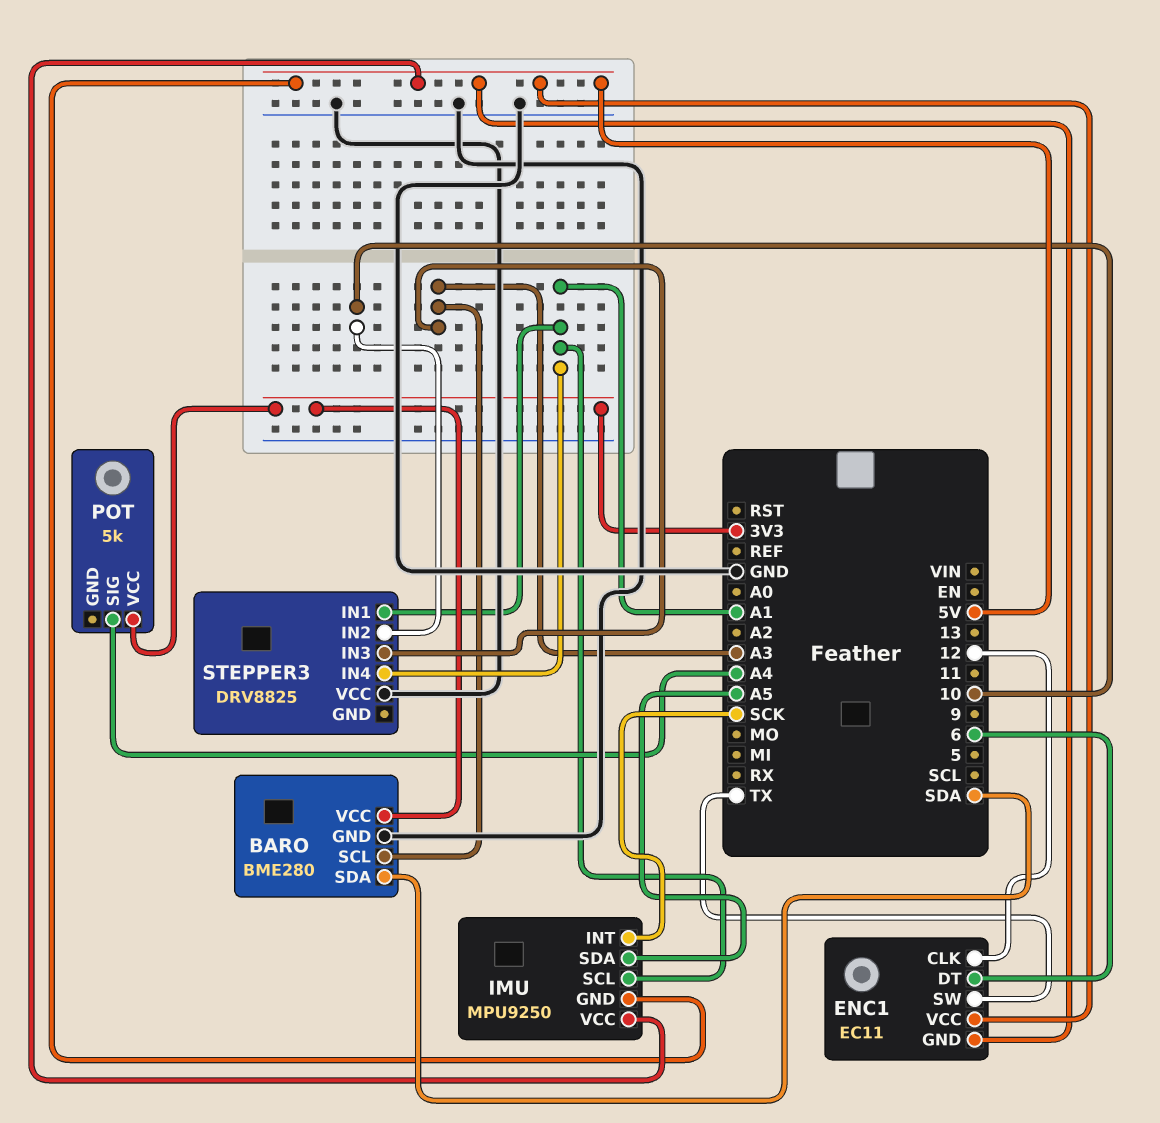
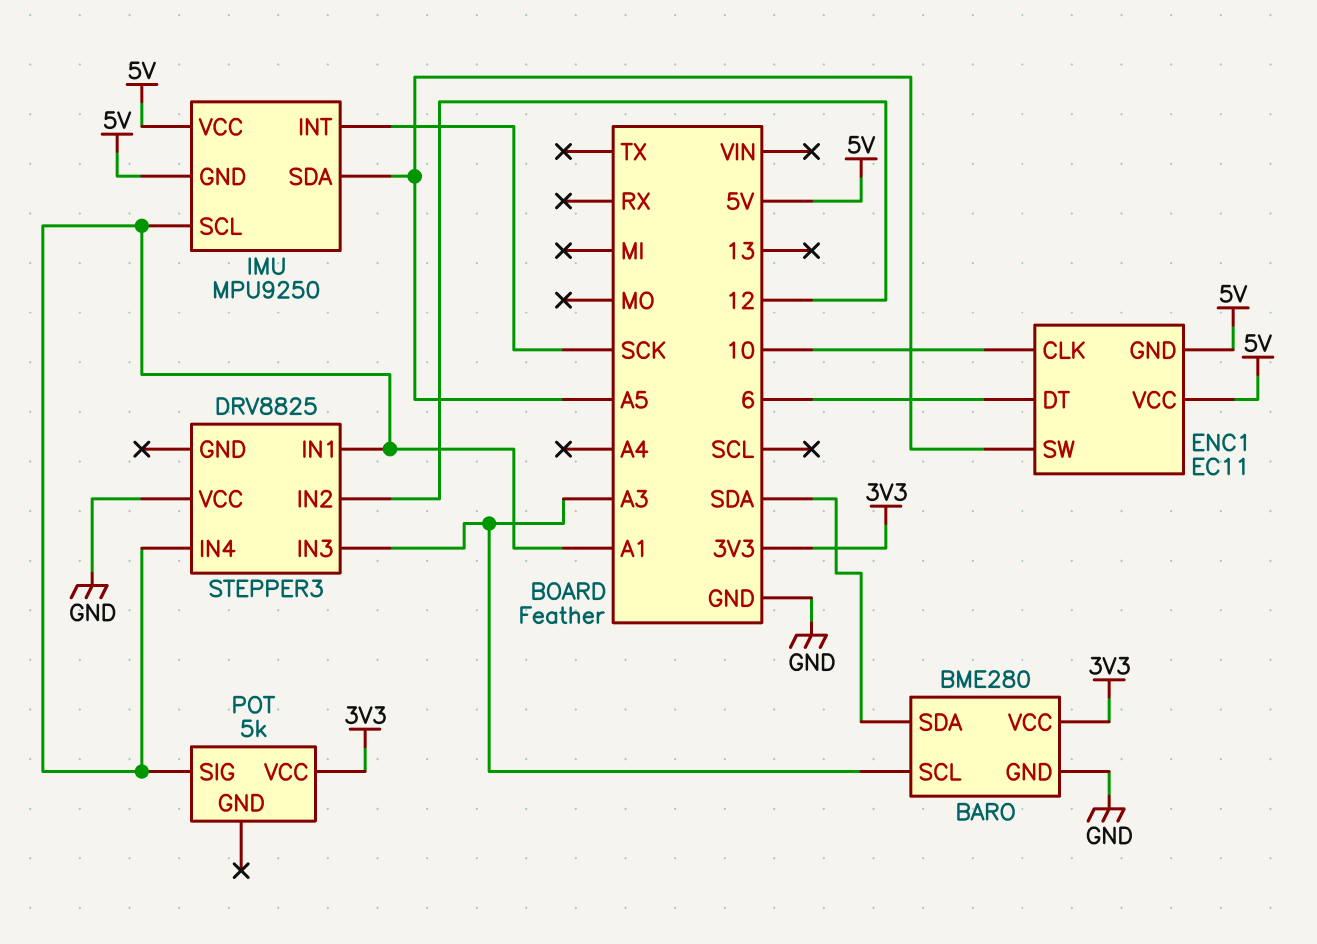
ENC1 pin CLK: 12 -> 10
ENC1 pin SW: TX -> A5
POT pin SIG: A4 -> A1
STEPPER3 pin IN2: 10 -> 12

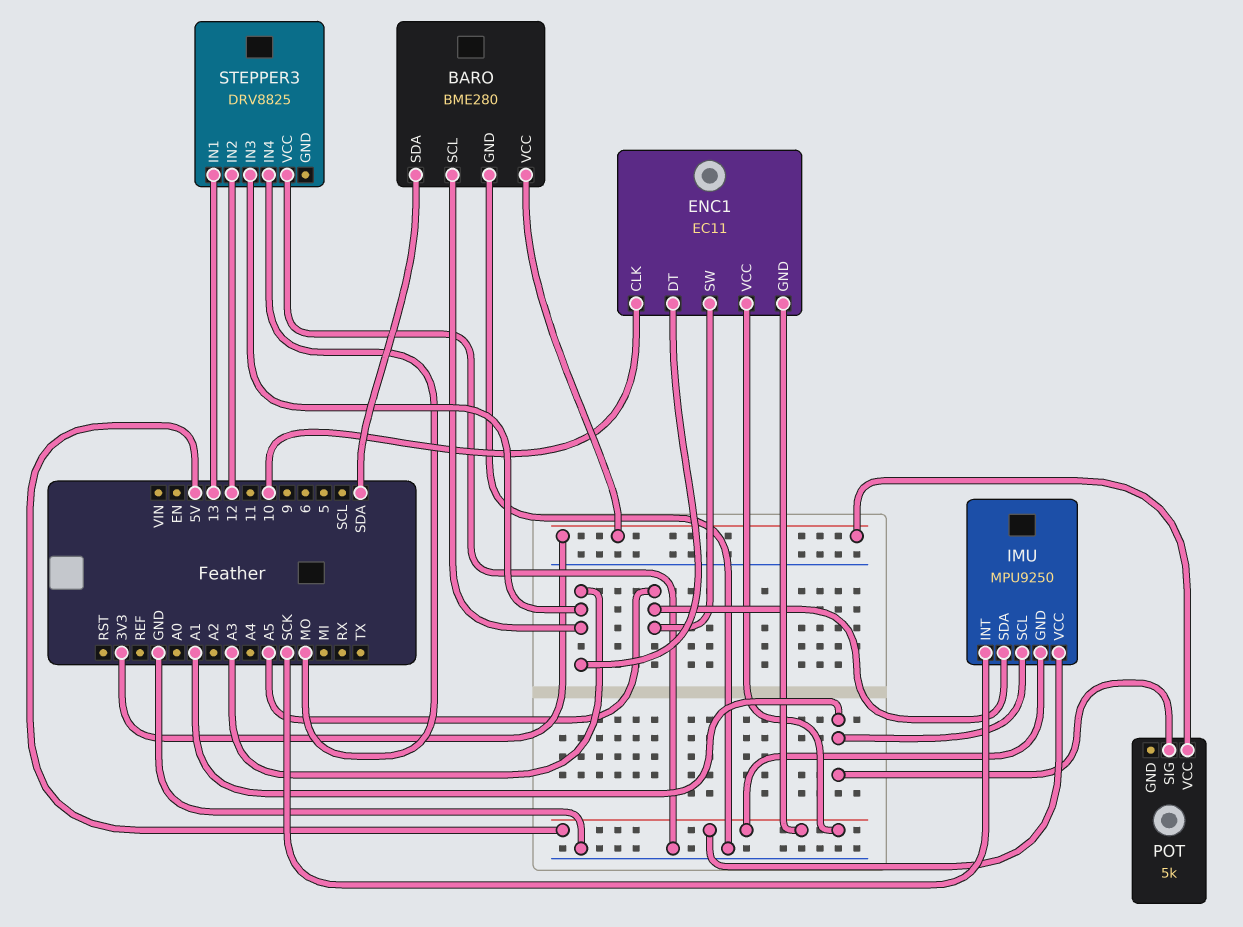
ENC1 pin DT: 6 -> A3
STEPPER3 pin IN1: A1 -> 13
STEPPER3 pin IN4: A1 -> MO

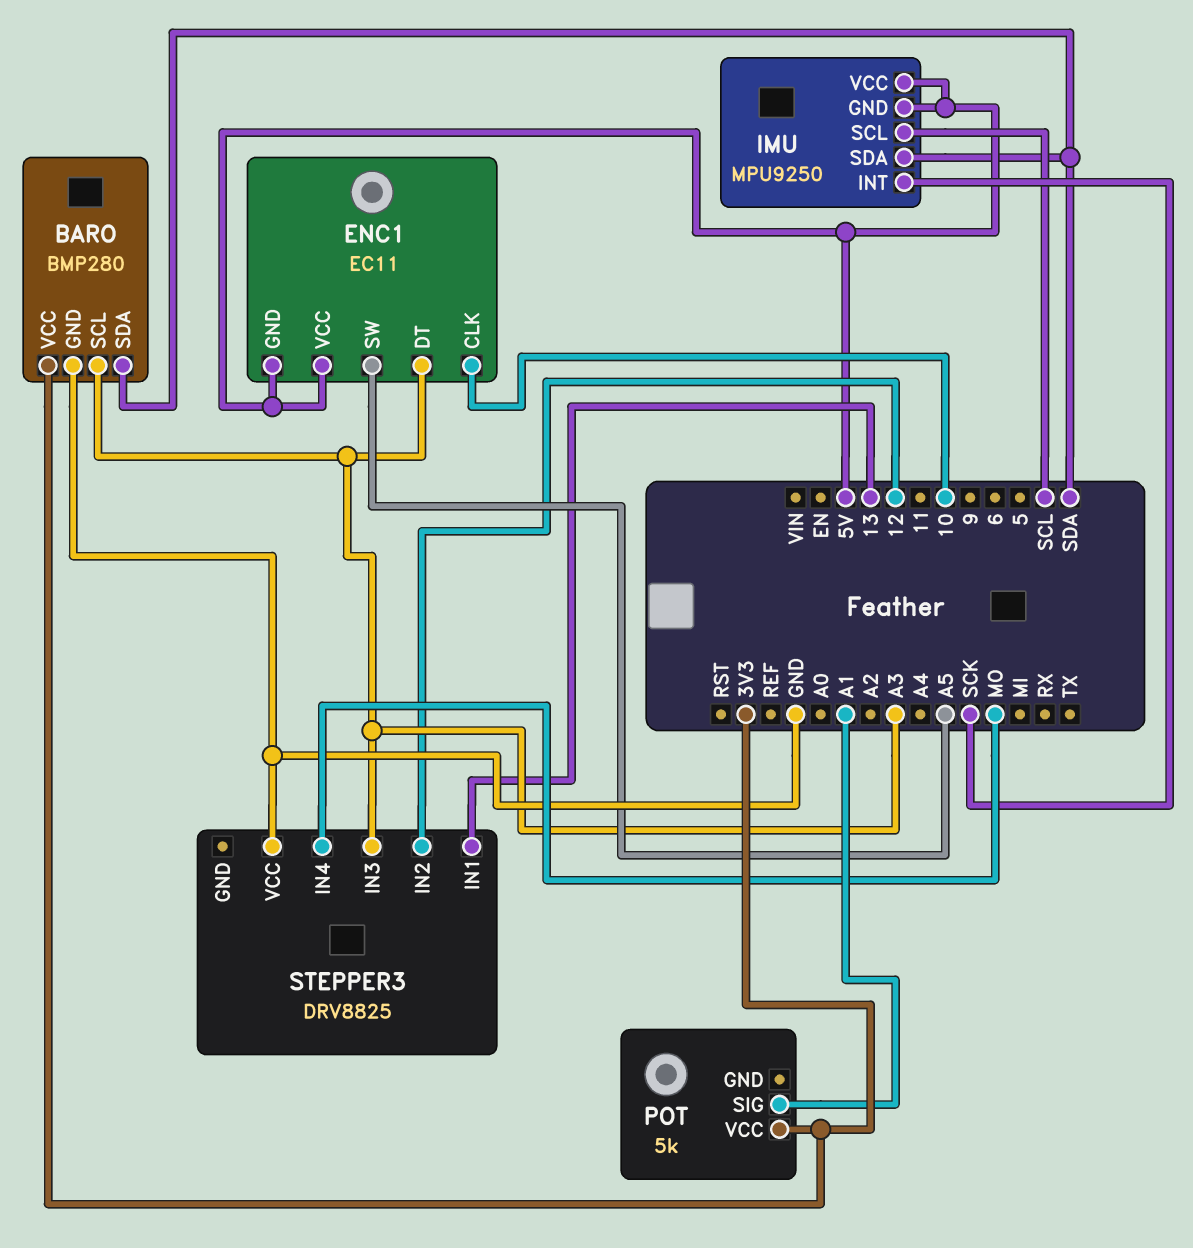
BARO: BME280 -> BMP280
IMU pin SCL: A1 -> SCL
IMU pin SDA: A5 -> SDA

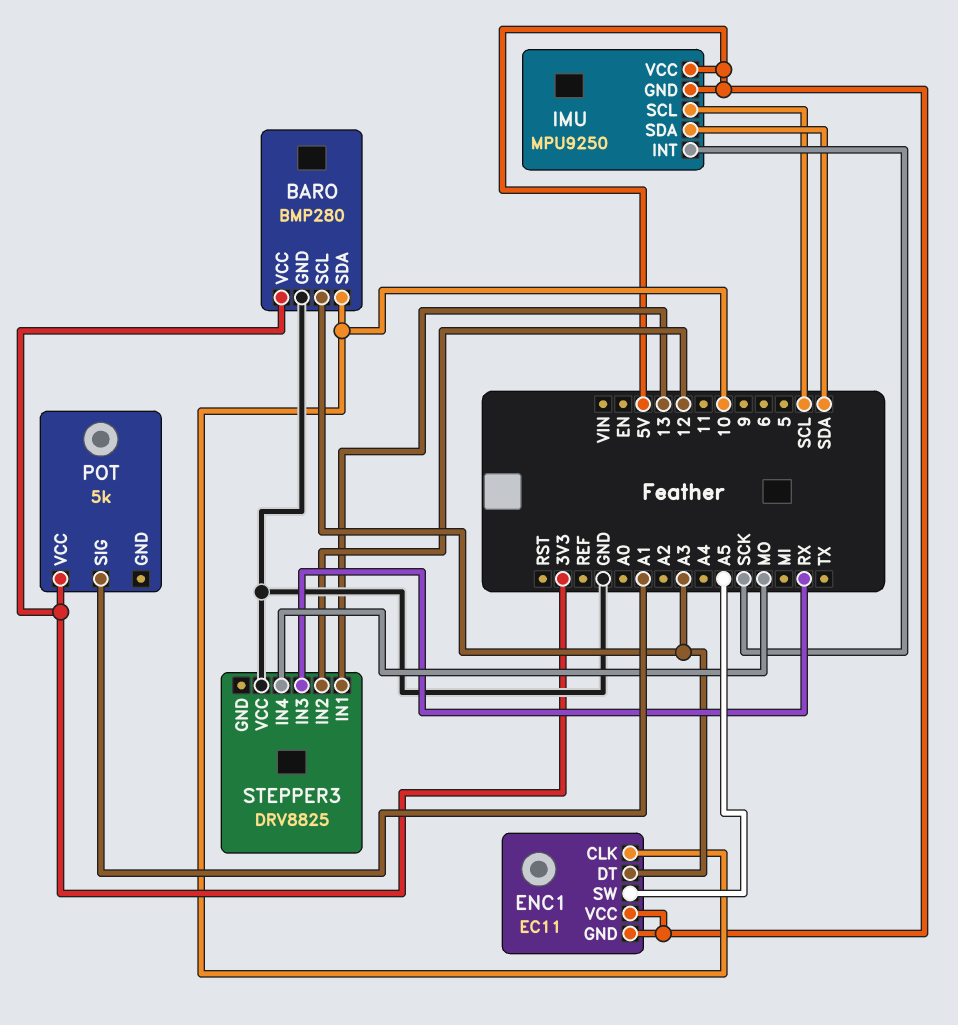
BARO pin SDA: SDA -> 10
STEPPER3 pin IN3: A3 -> RX

